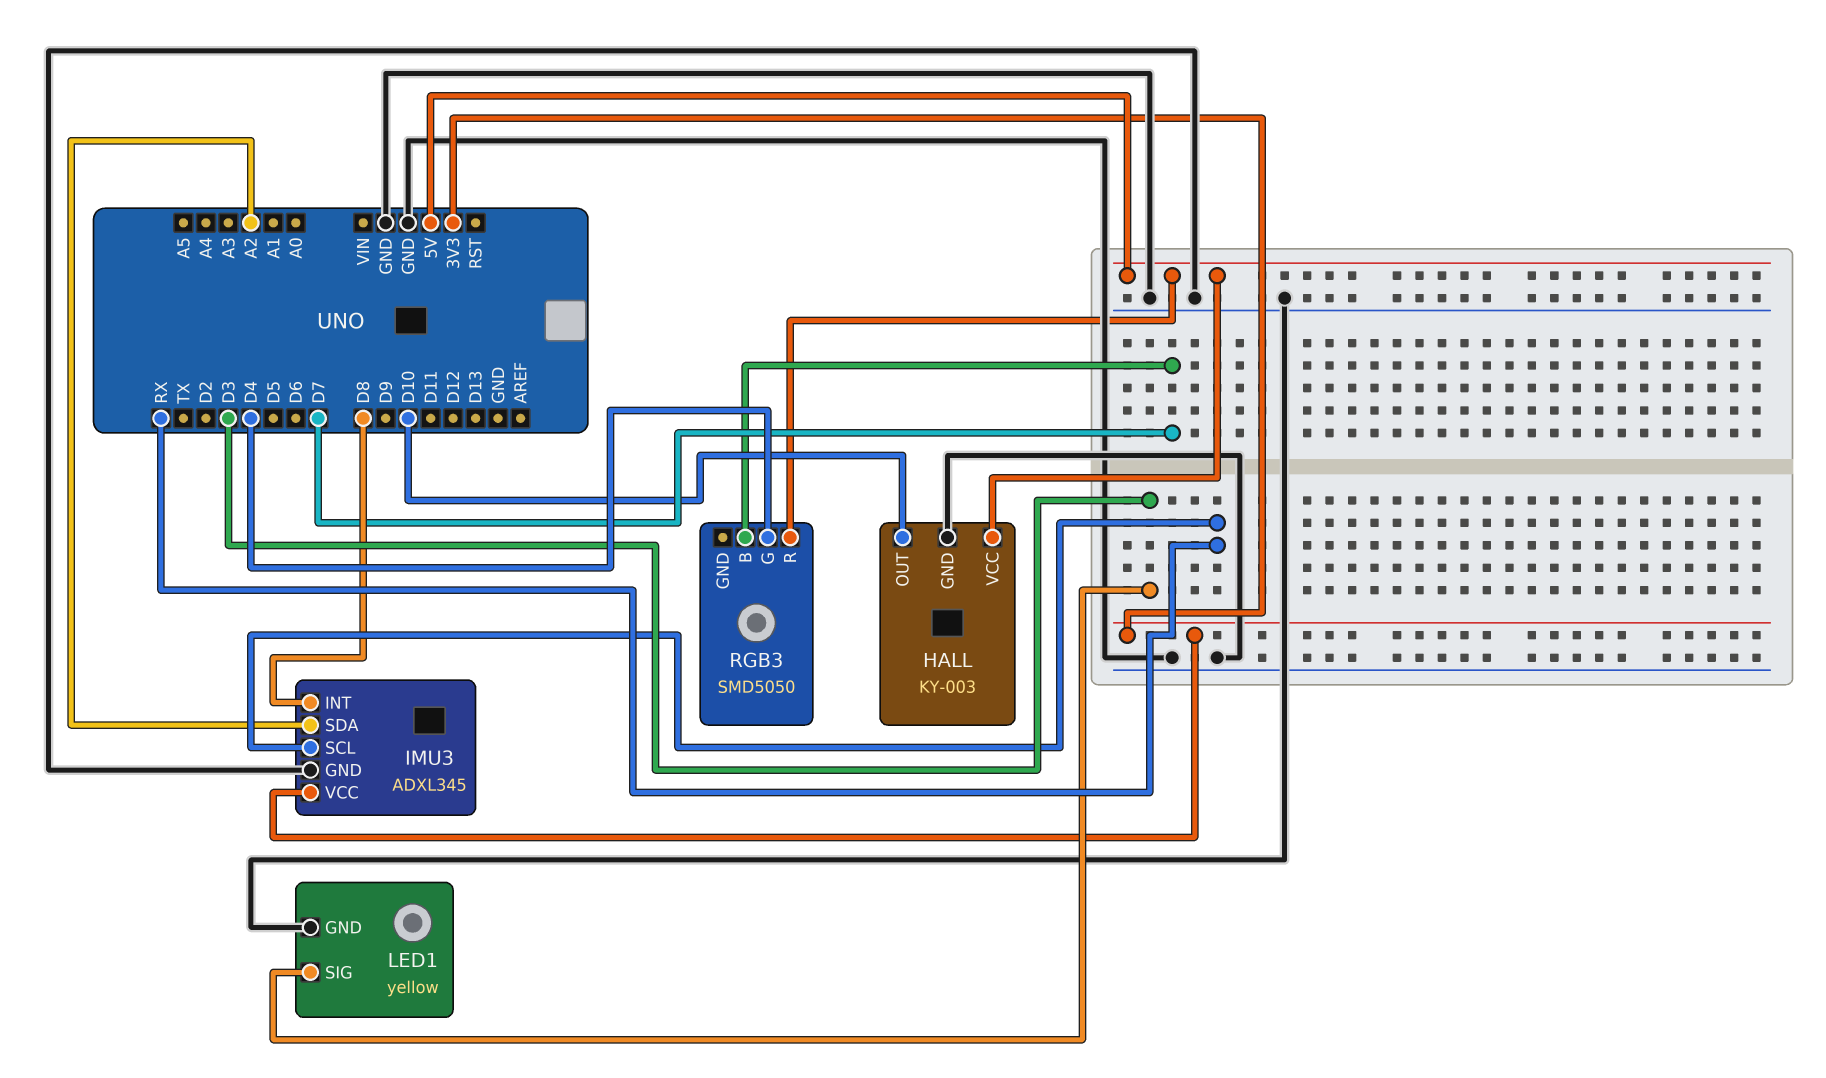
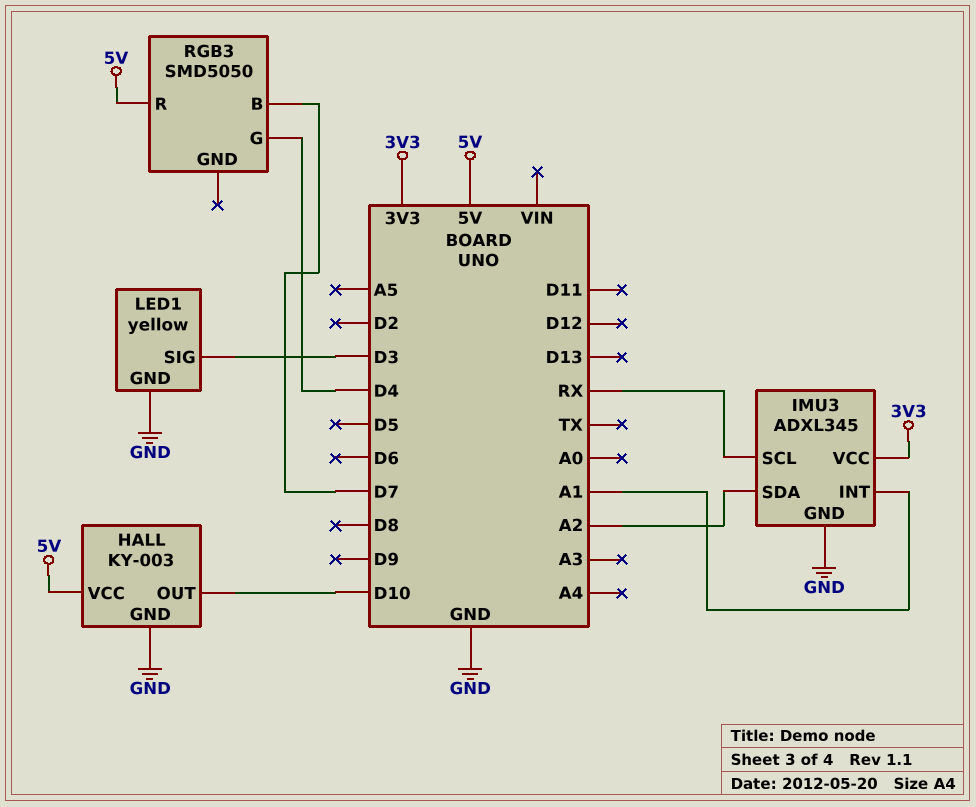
IMU3 pin INT: D8 -> A1

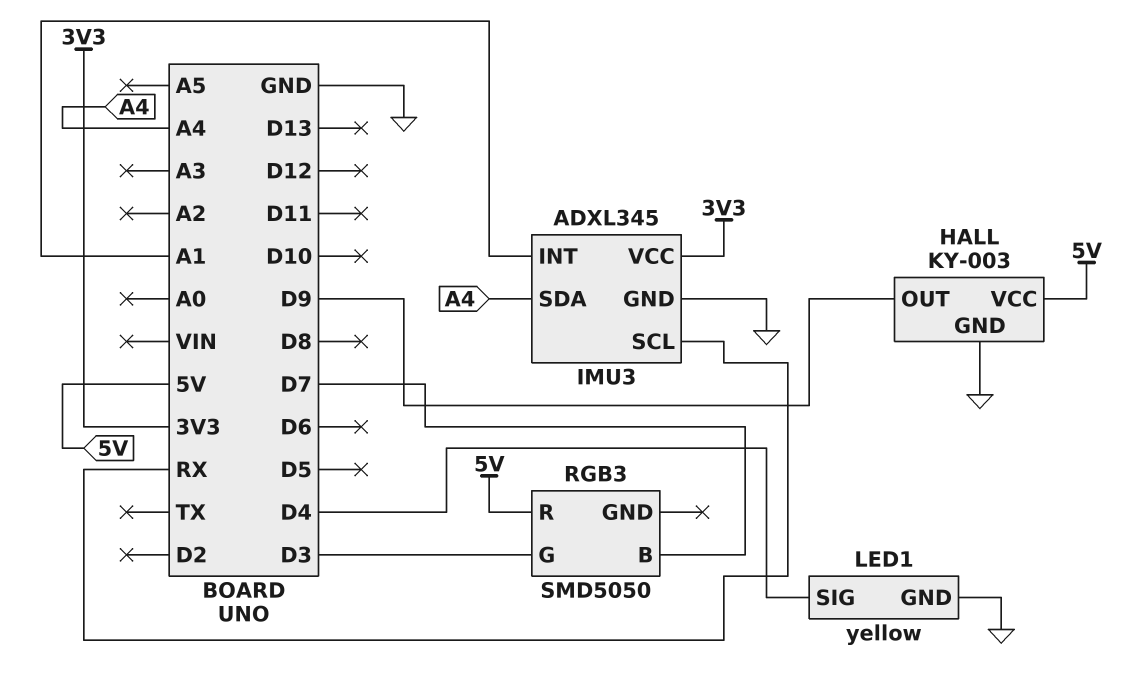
HALL pin OUT: D10 -> D9
IMU3 pin SDA: A2 -> A4
LED1 pin SIG: D3 -> D4
RGB3 pin G: D4 -> D3

